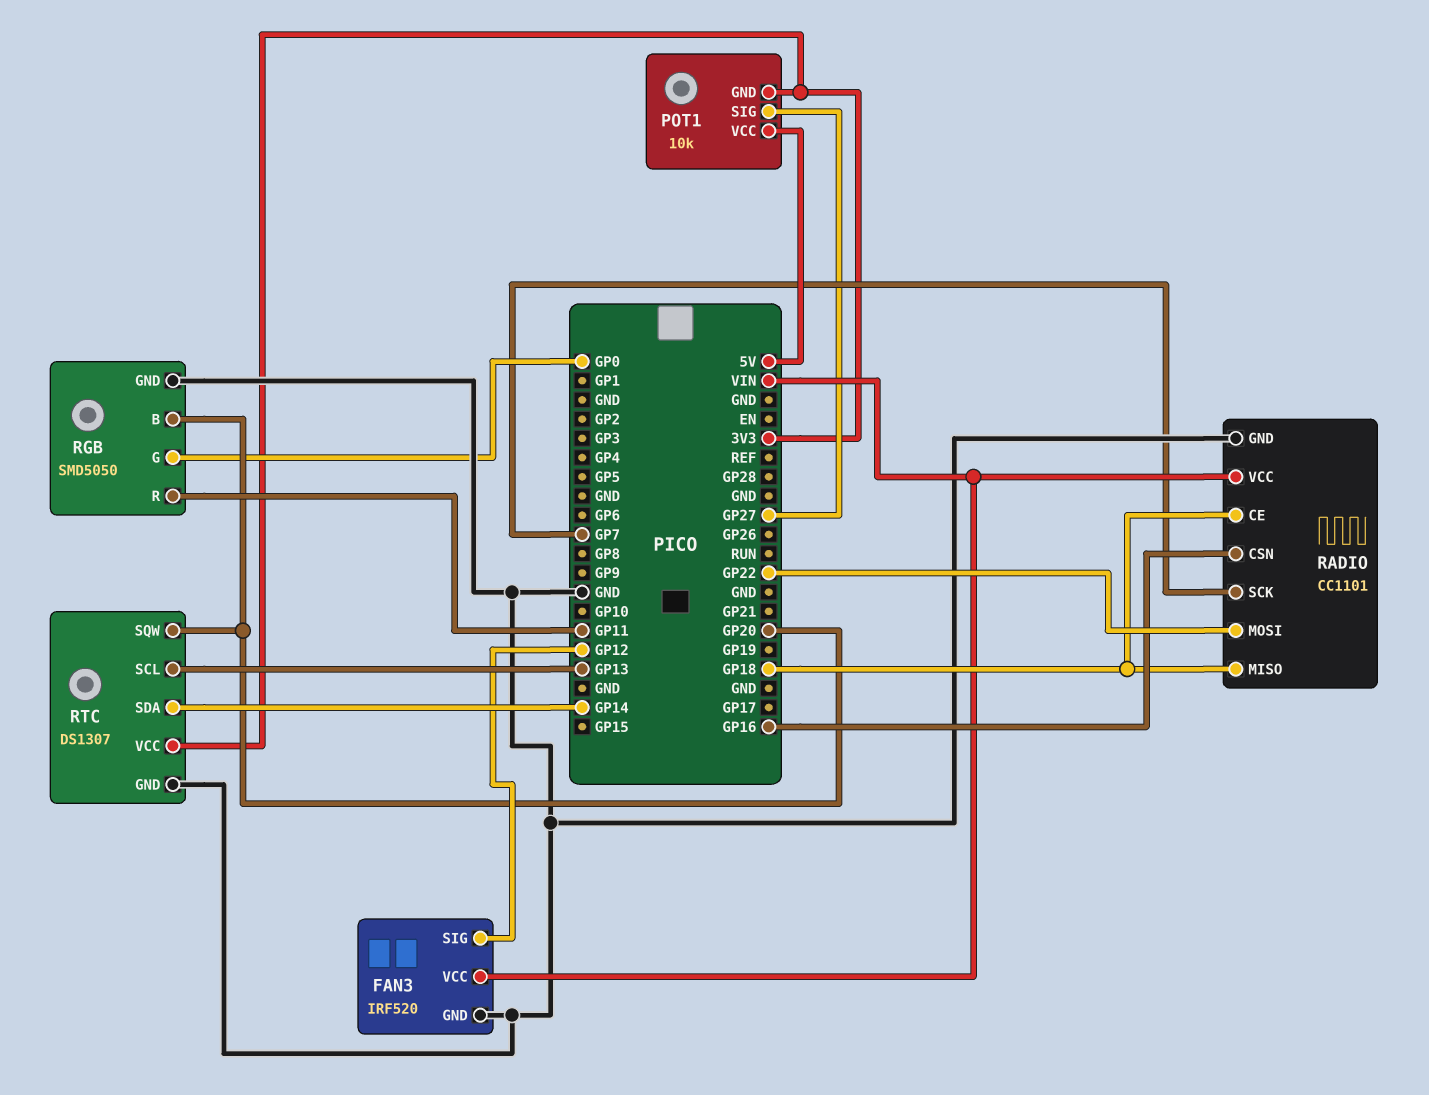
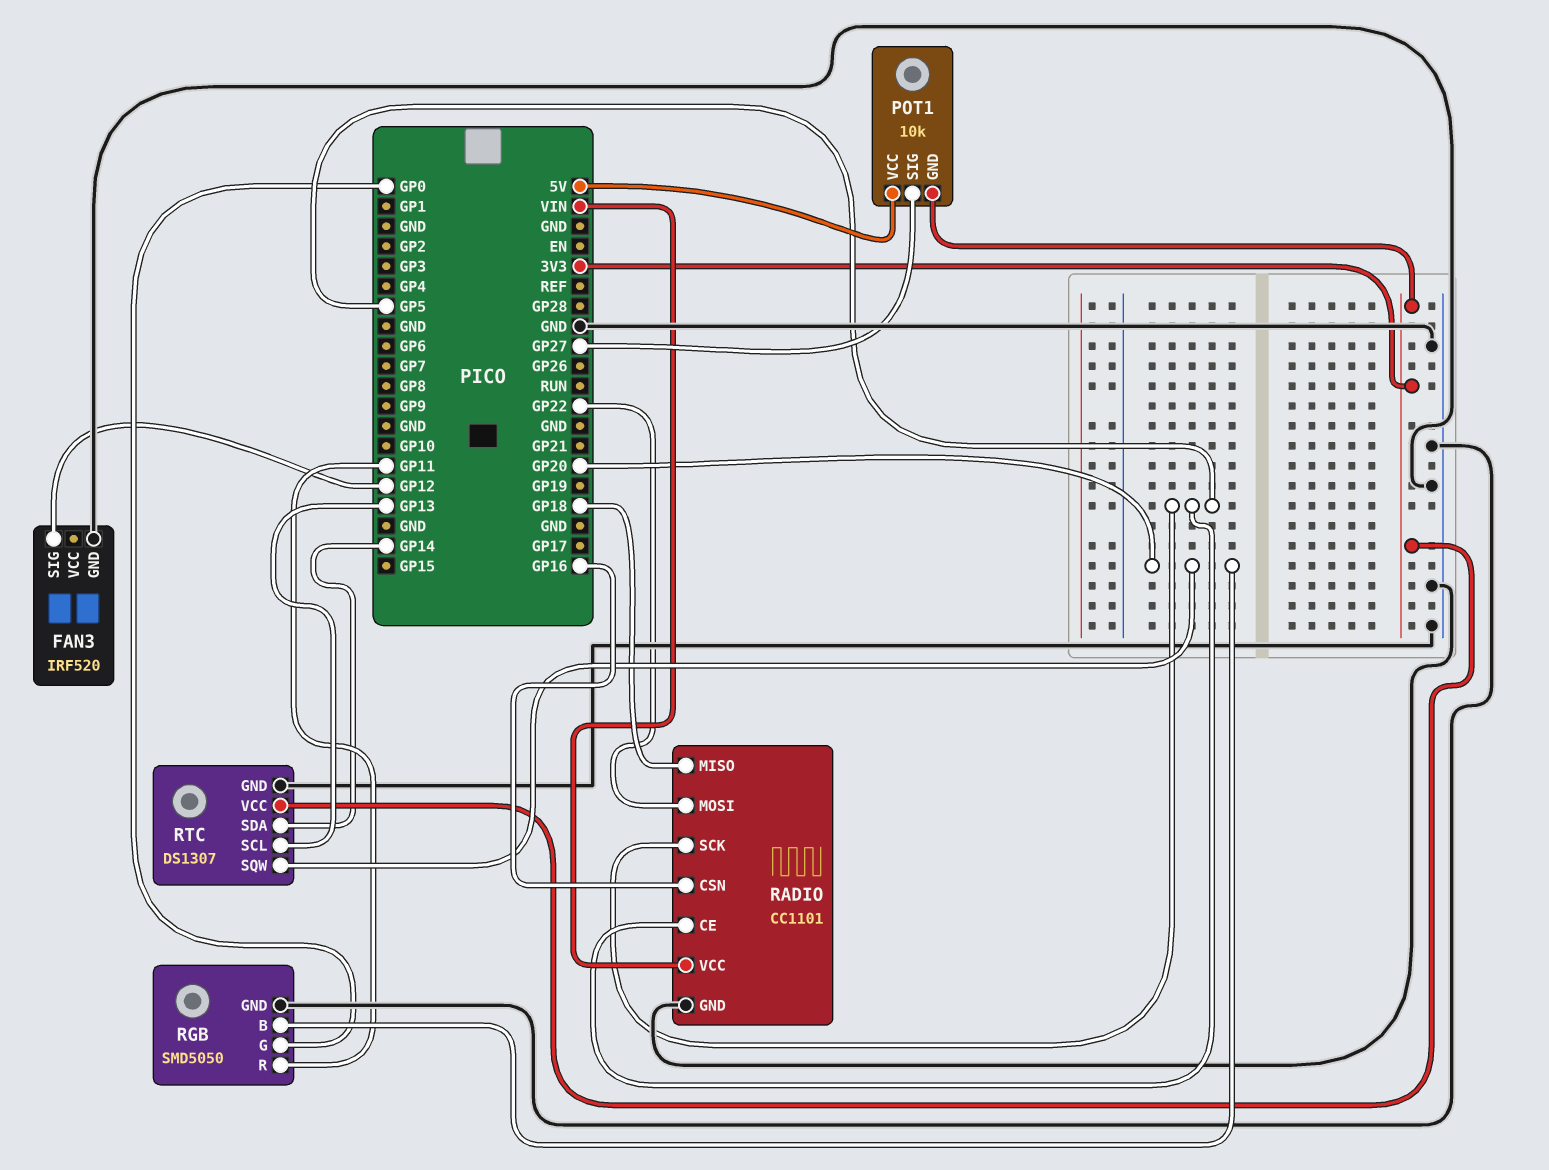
FAN3 pin VCC: VIN -> none
RADIO pin CE: GP18 -> GP5
RADIO pin SCK: GP7 -> GP5

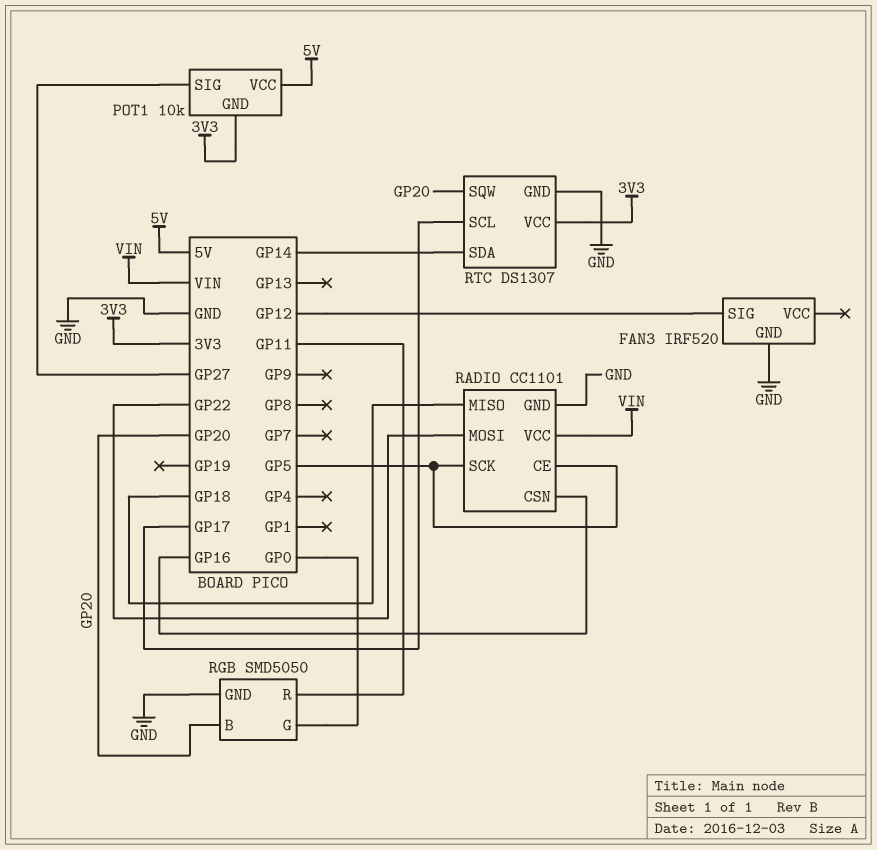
RTC pin SCL: GP13 -> GP17

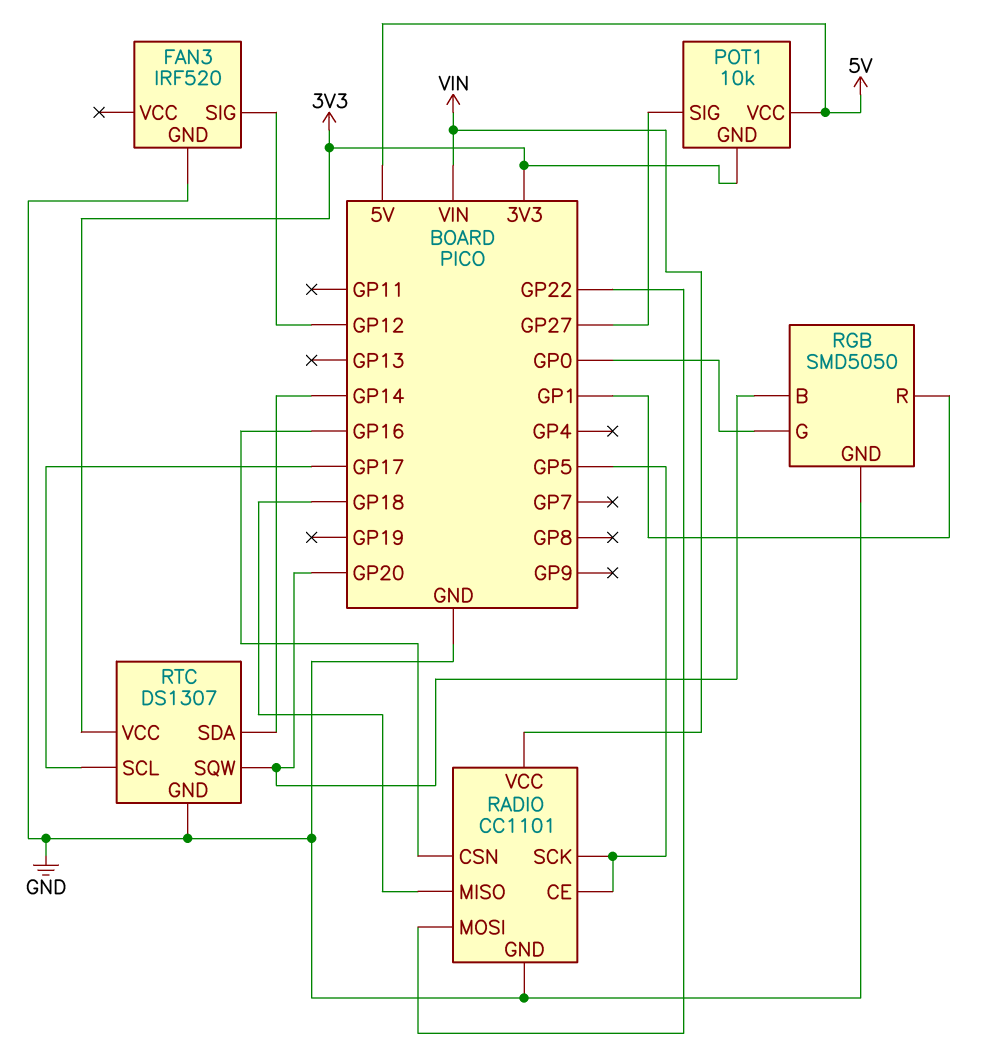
RGB pin R: GP11 -> GP1

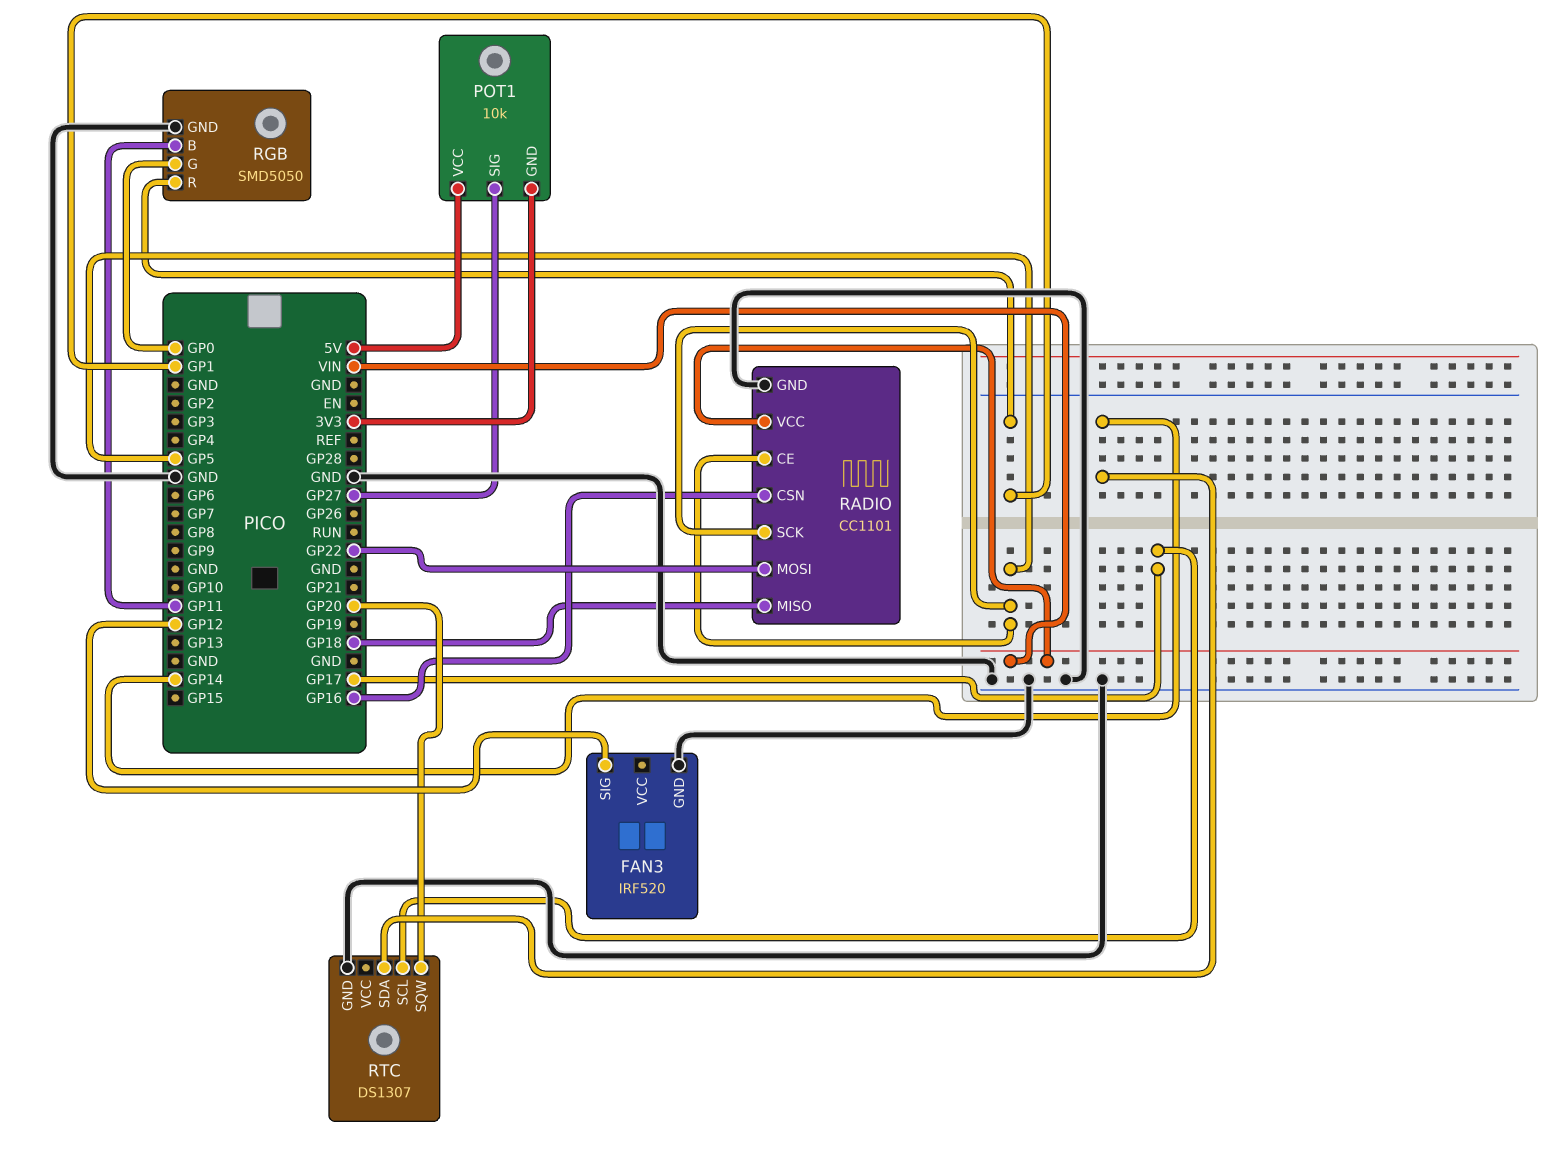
RGB pin B: GP20 -> GP11
RTC pin VCC: 3V3 -> none

